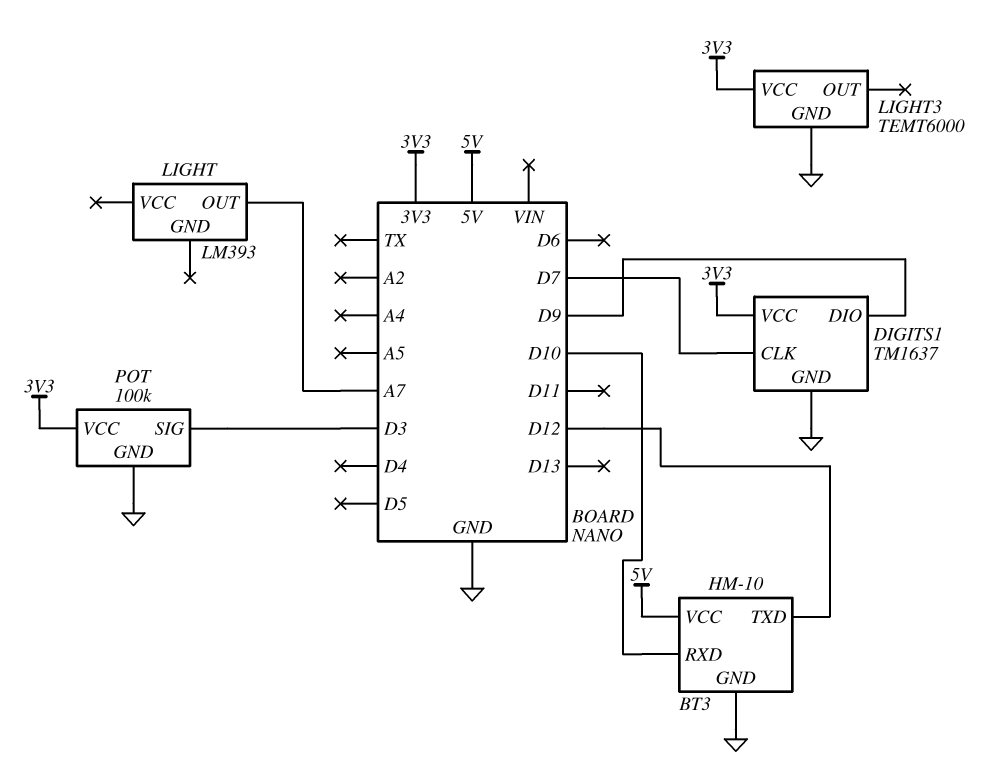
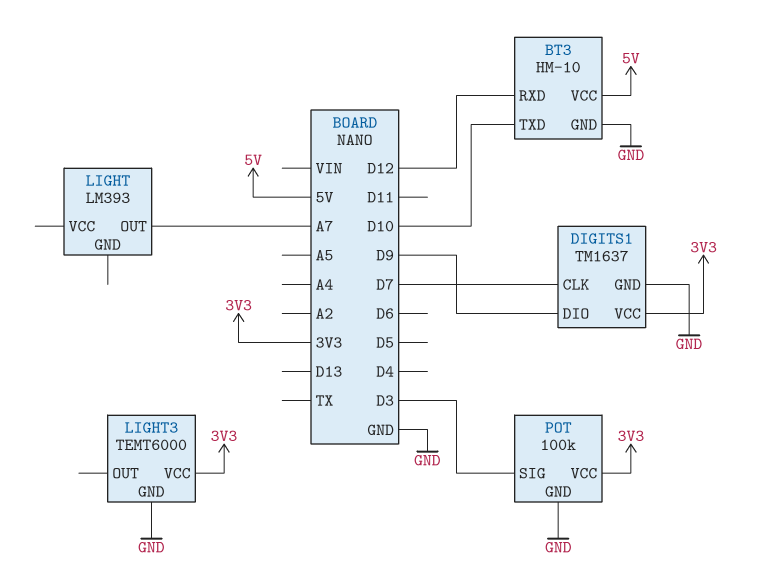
BT3 pin RXD: D10 -> D12
BT3 pin TXD: D12 -> D10

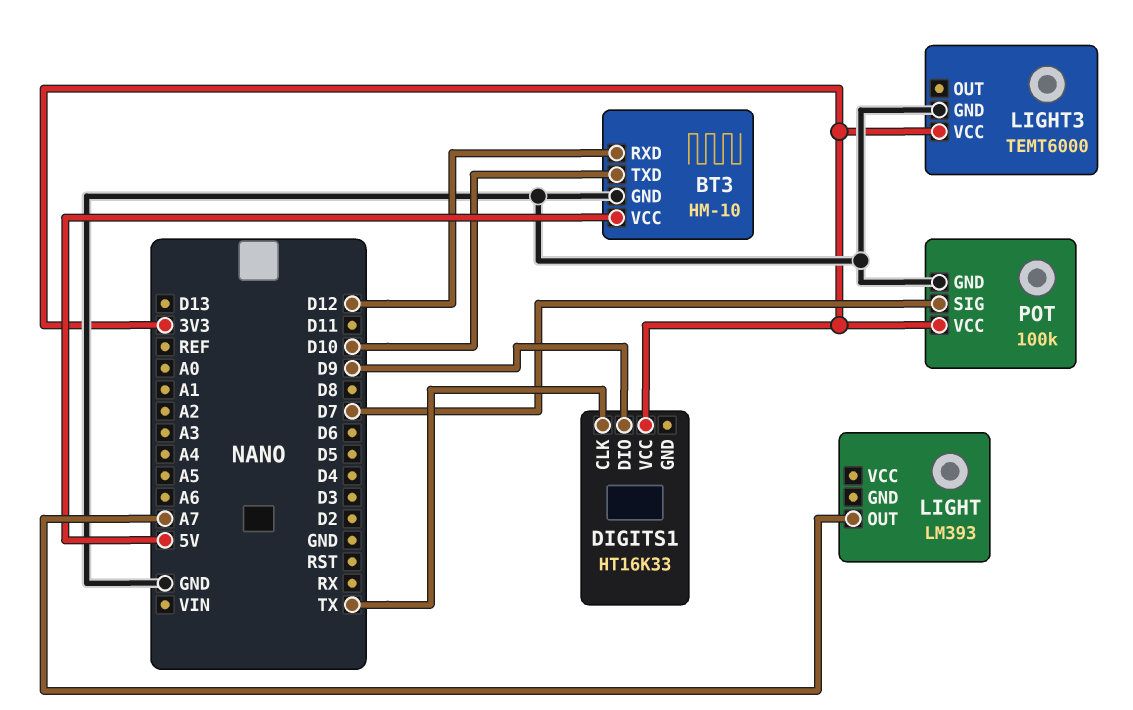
DIGITS1: TM1637 -> HT16K33
DIGITS1 pin CLK: D7 -> TX
DIGITS1 pin GND: GND -> none
POT pin SIG: D3 -> D7

